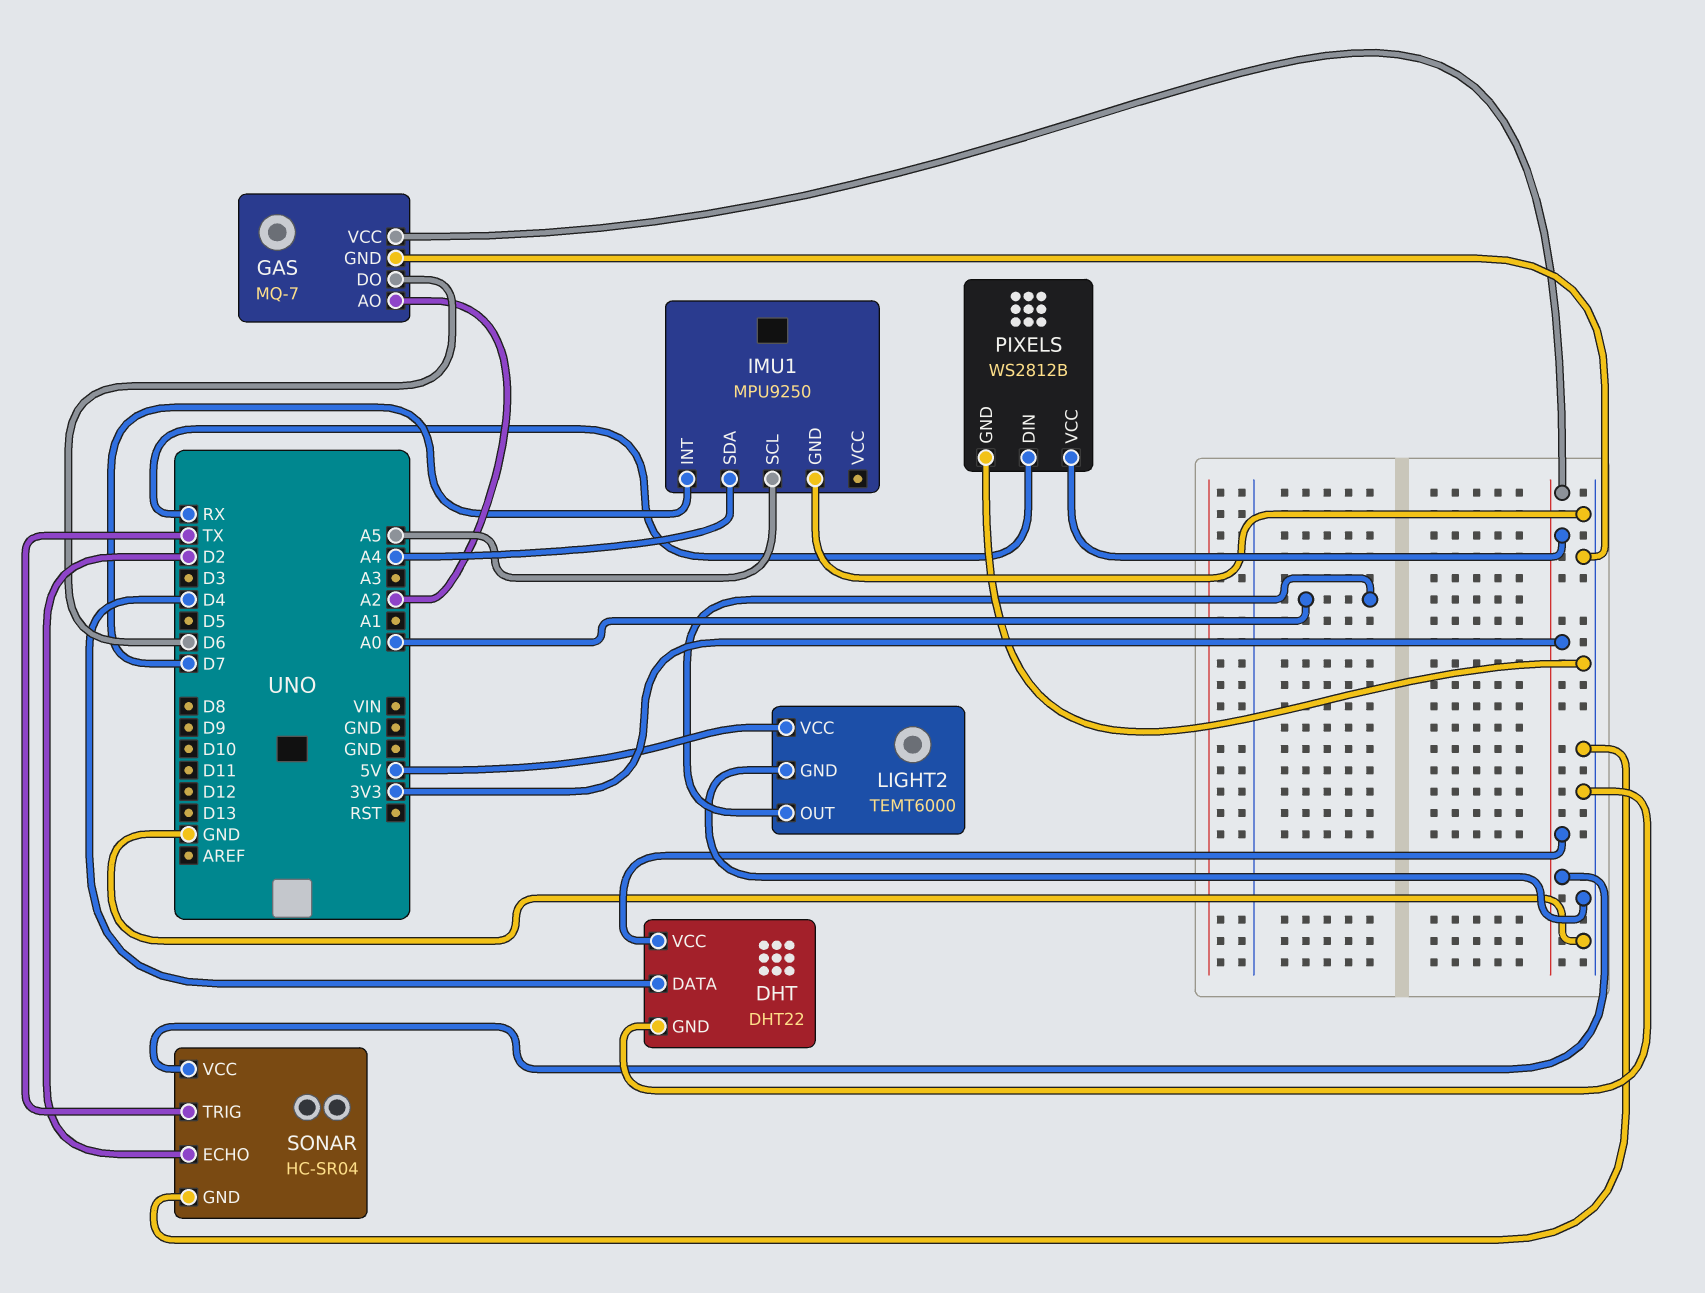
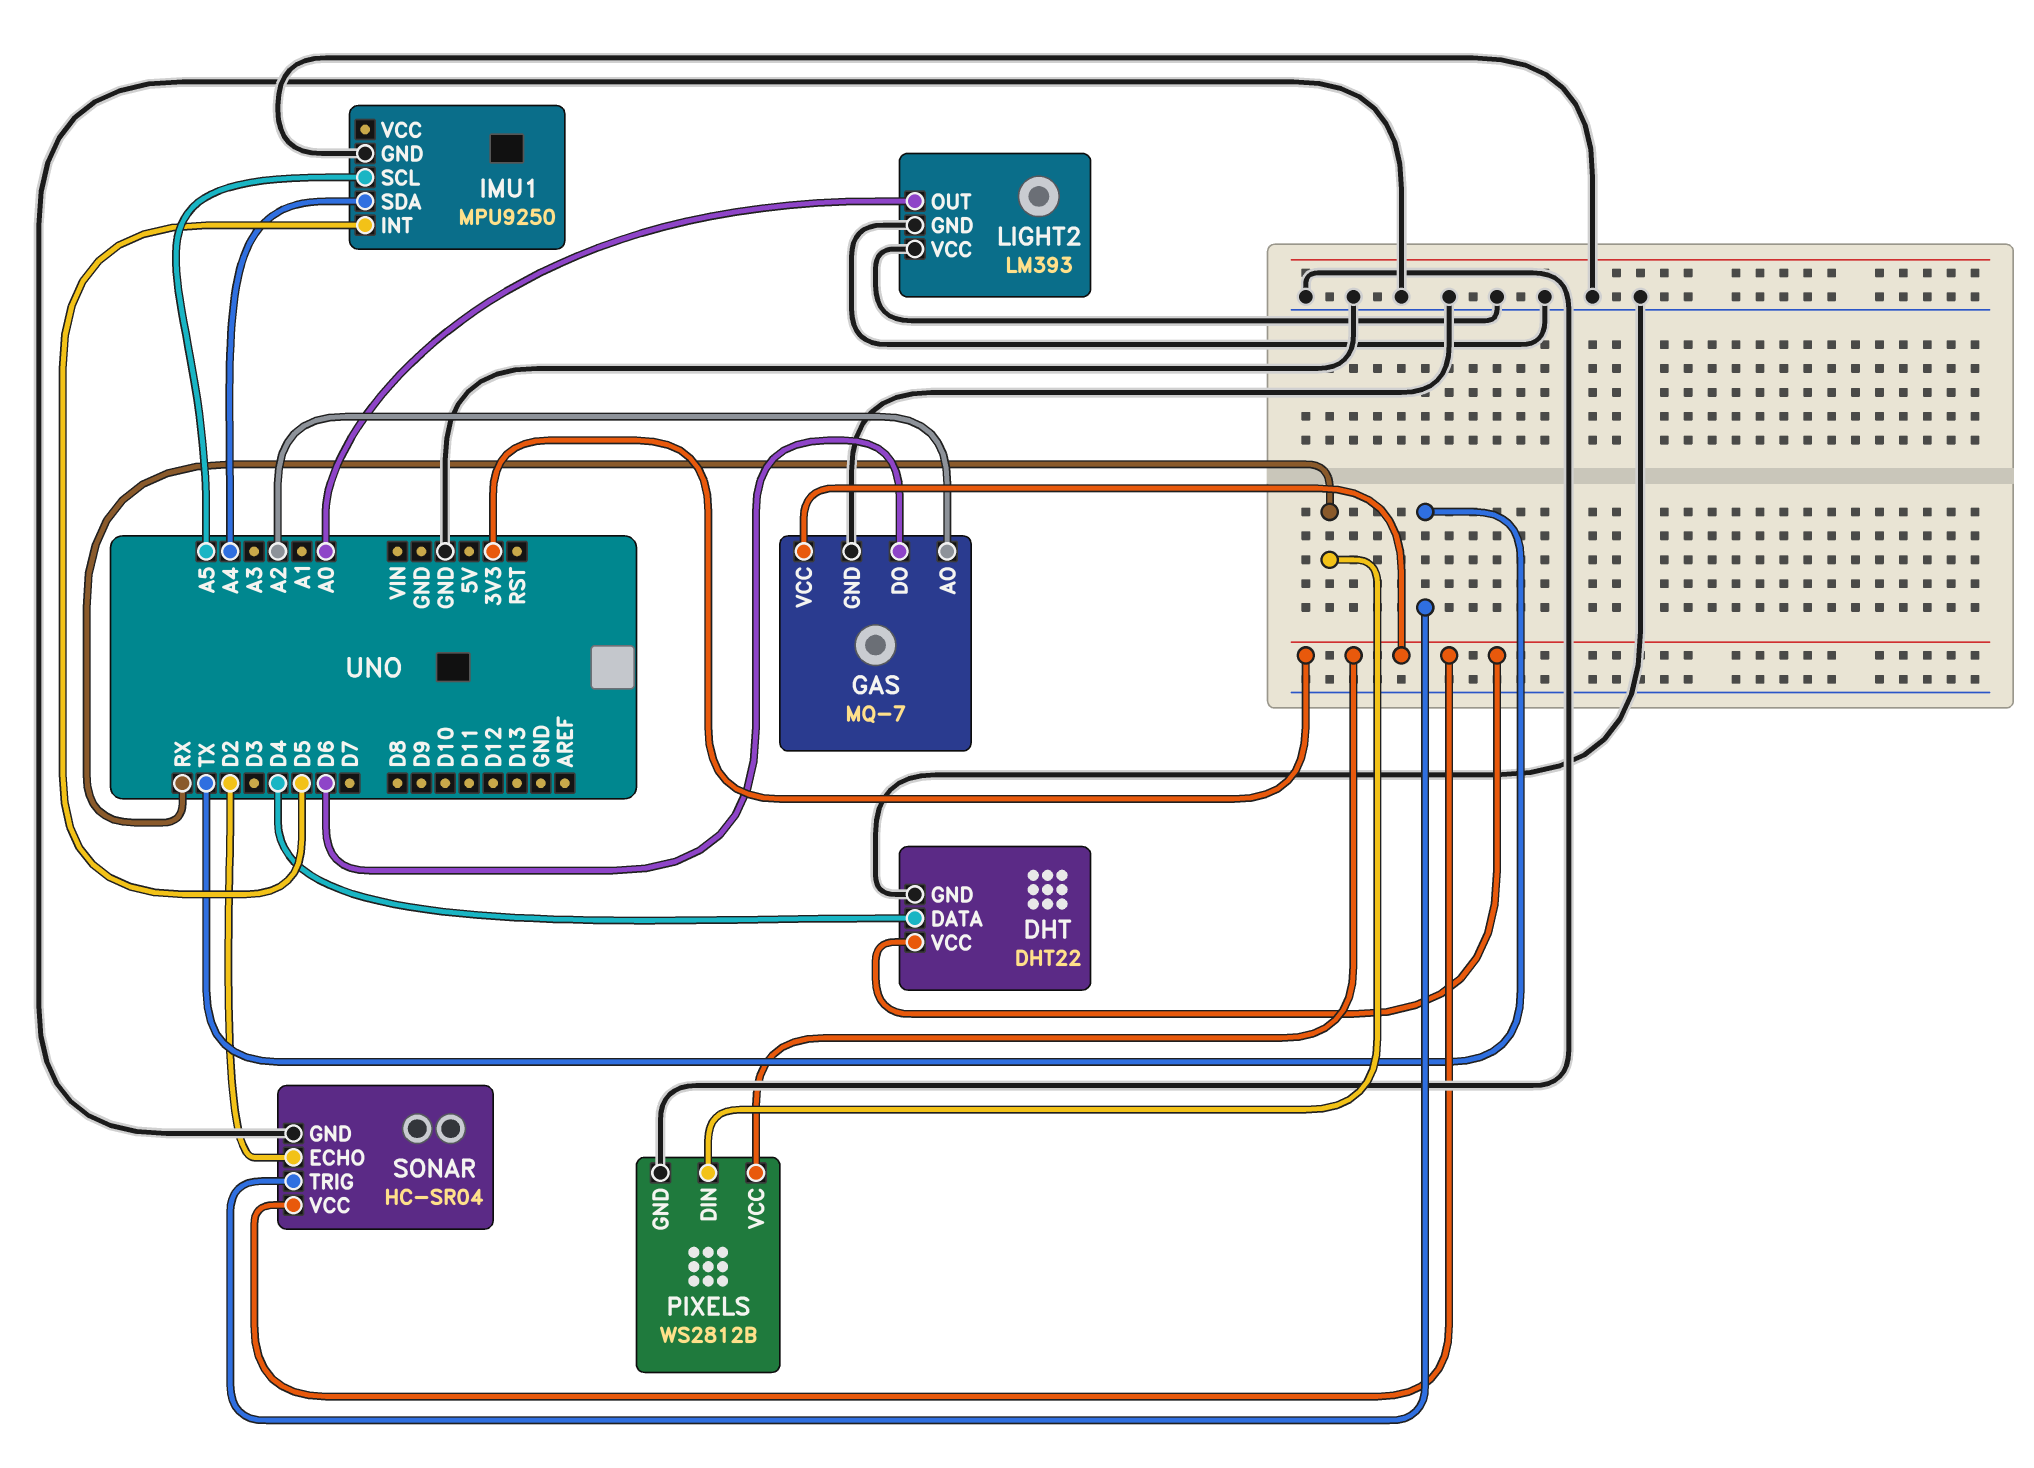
IMU1 pin INT: D7 -> D5
LIGHT2: TEMT6000 -> LM393
LIGHT2 pin VCC: 5V -> GND

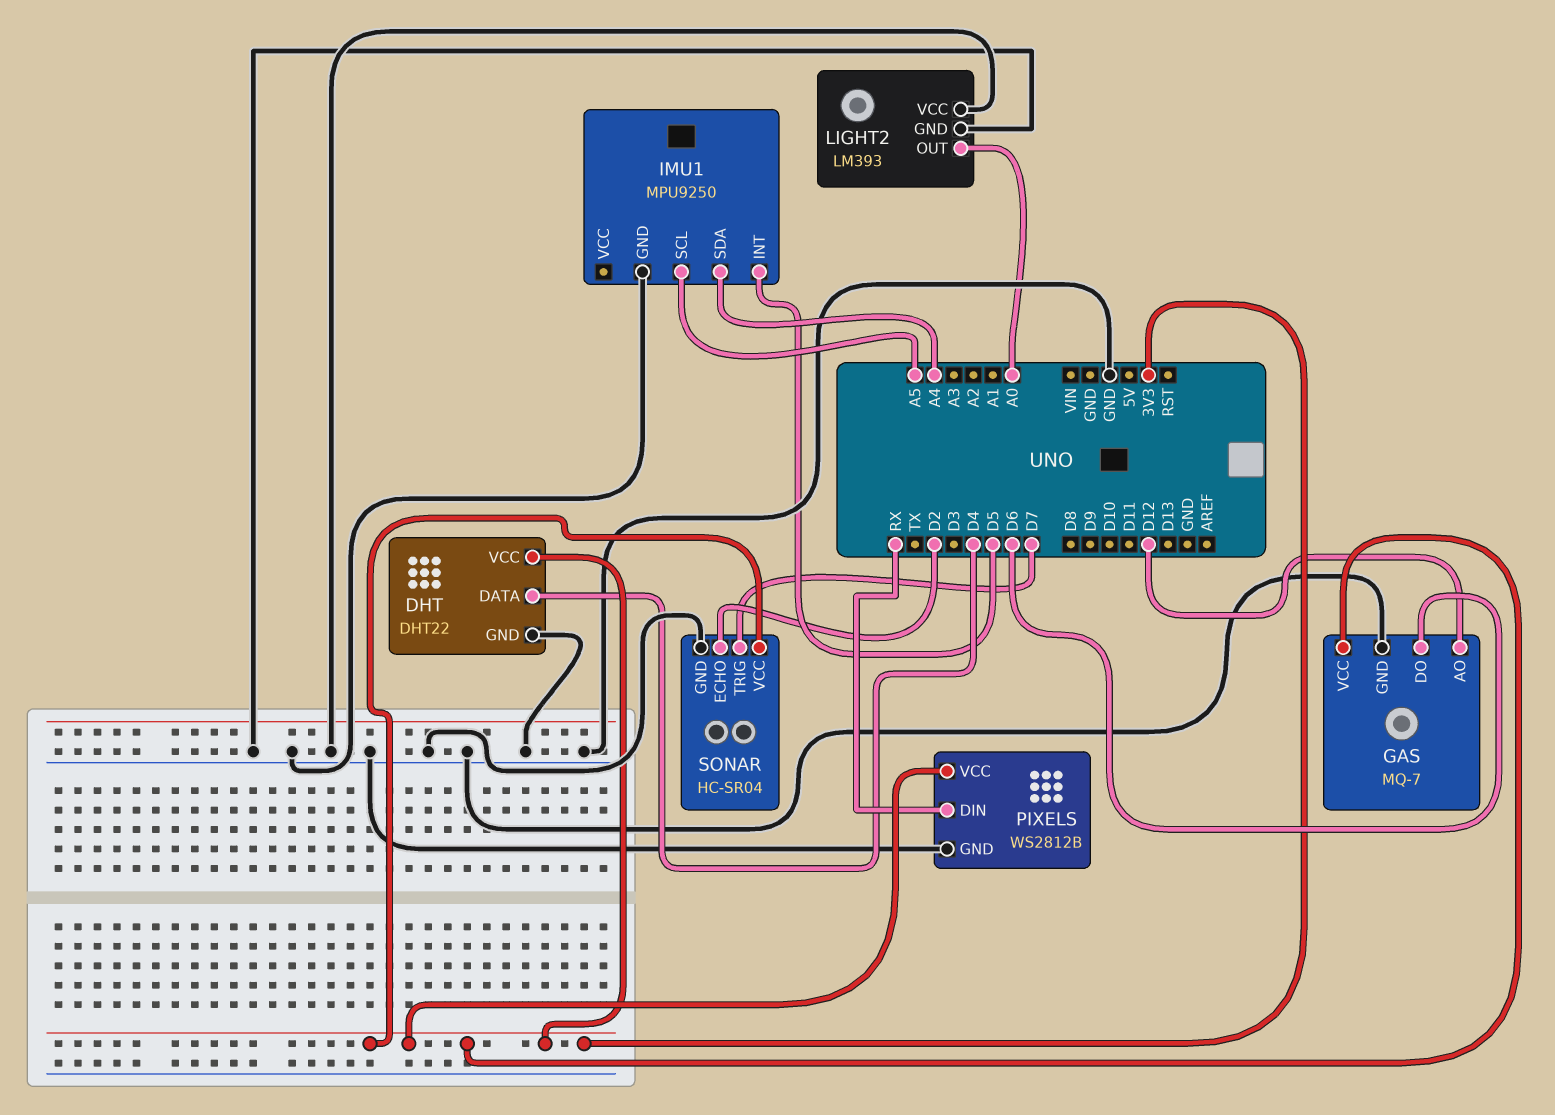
GAS pin AO: A2 -> D12
SONAR pin TRIG: TX -> D7

